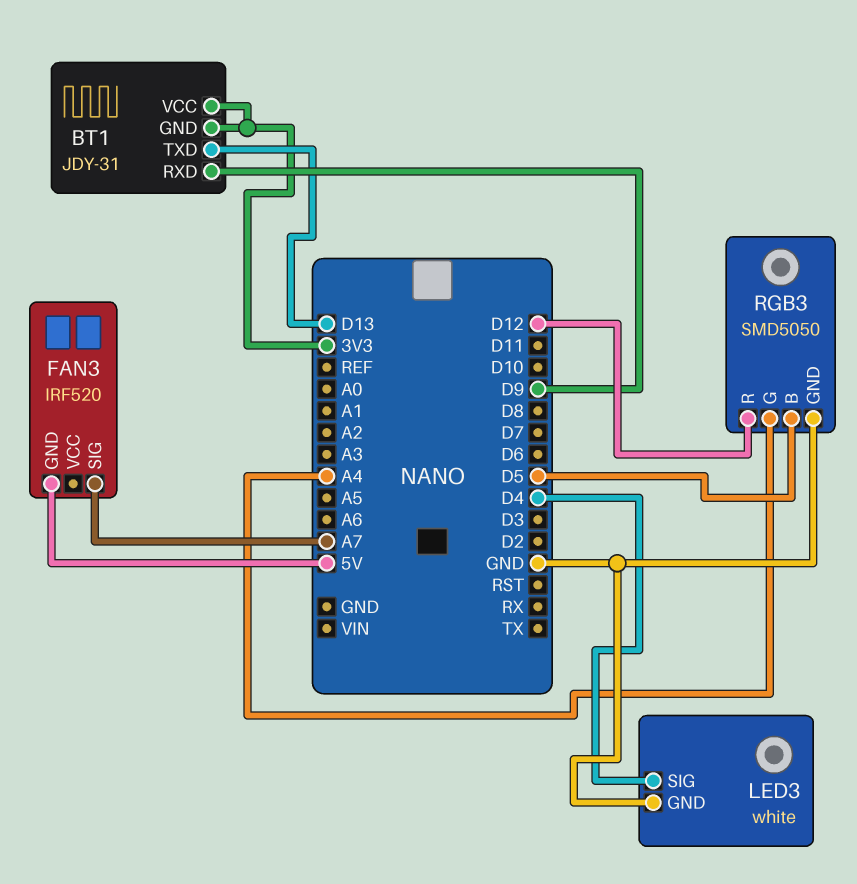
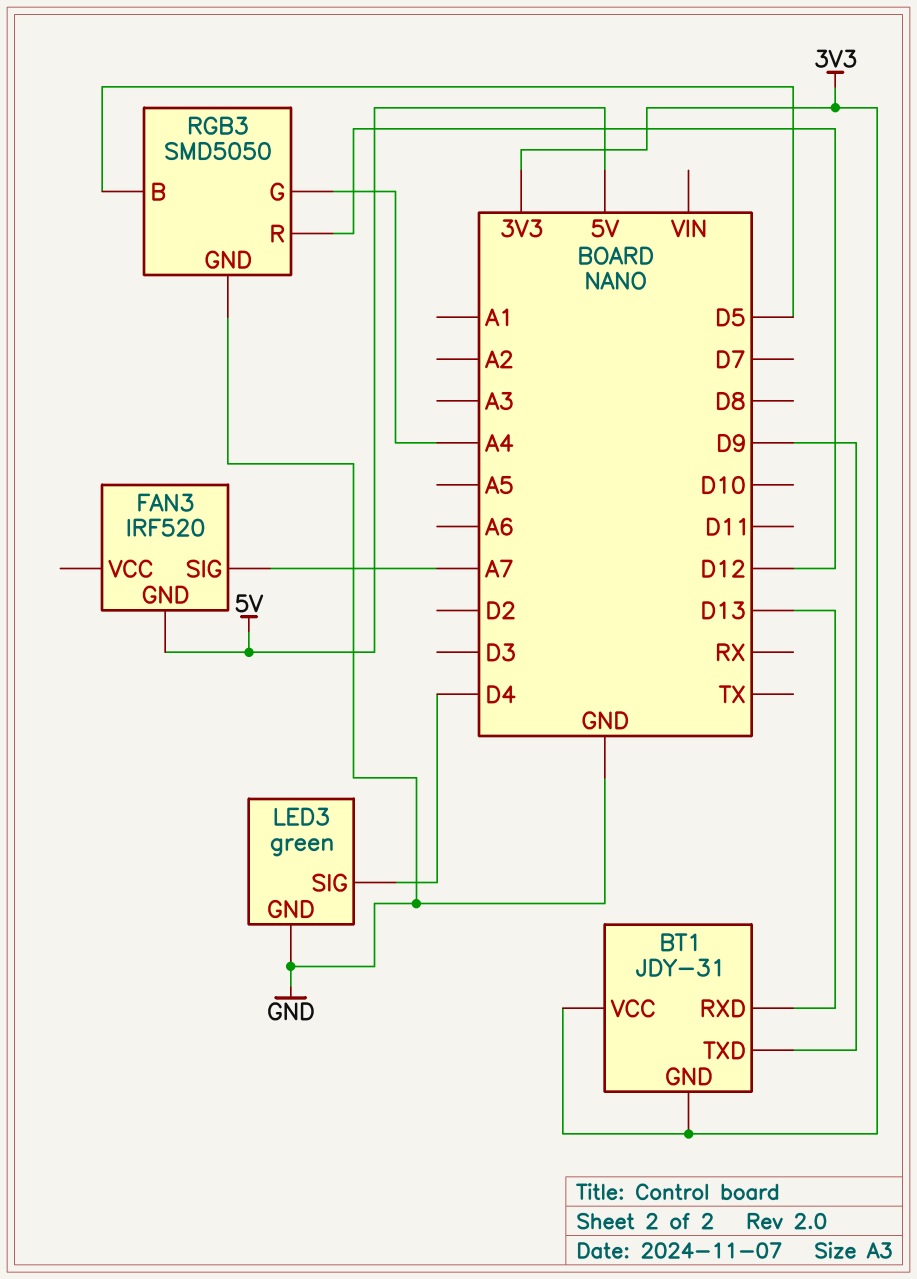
BT1 pin RXD: D9 -> D13
BT1 pin TXD: D13 -> D9
LED3: white -> green

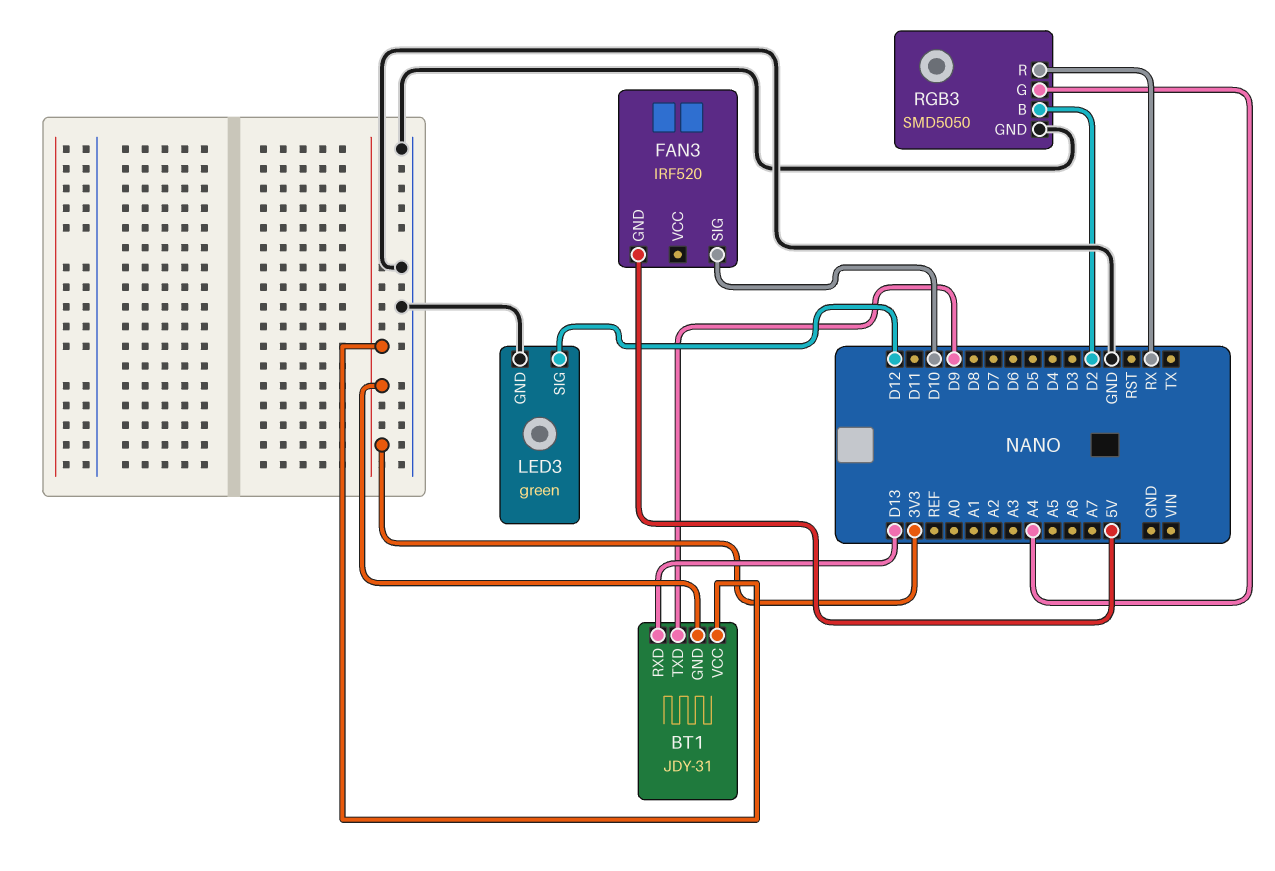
FAN3 pin SIG: A7 -> D10
LED3 pin SIG: D4 -> D12
RGB3 pin B: D5 -> D2
RGB3 pin R: D12 -> RX

